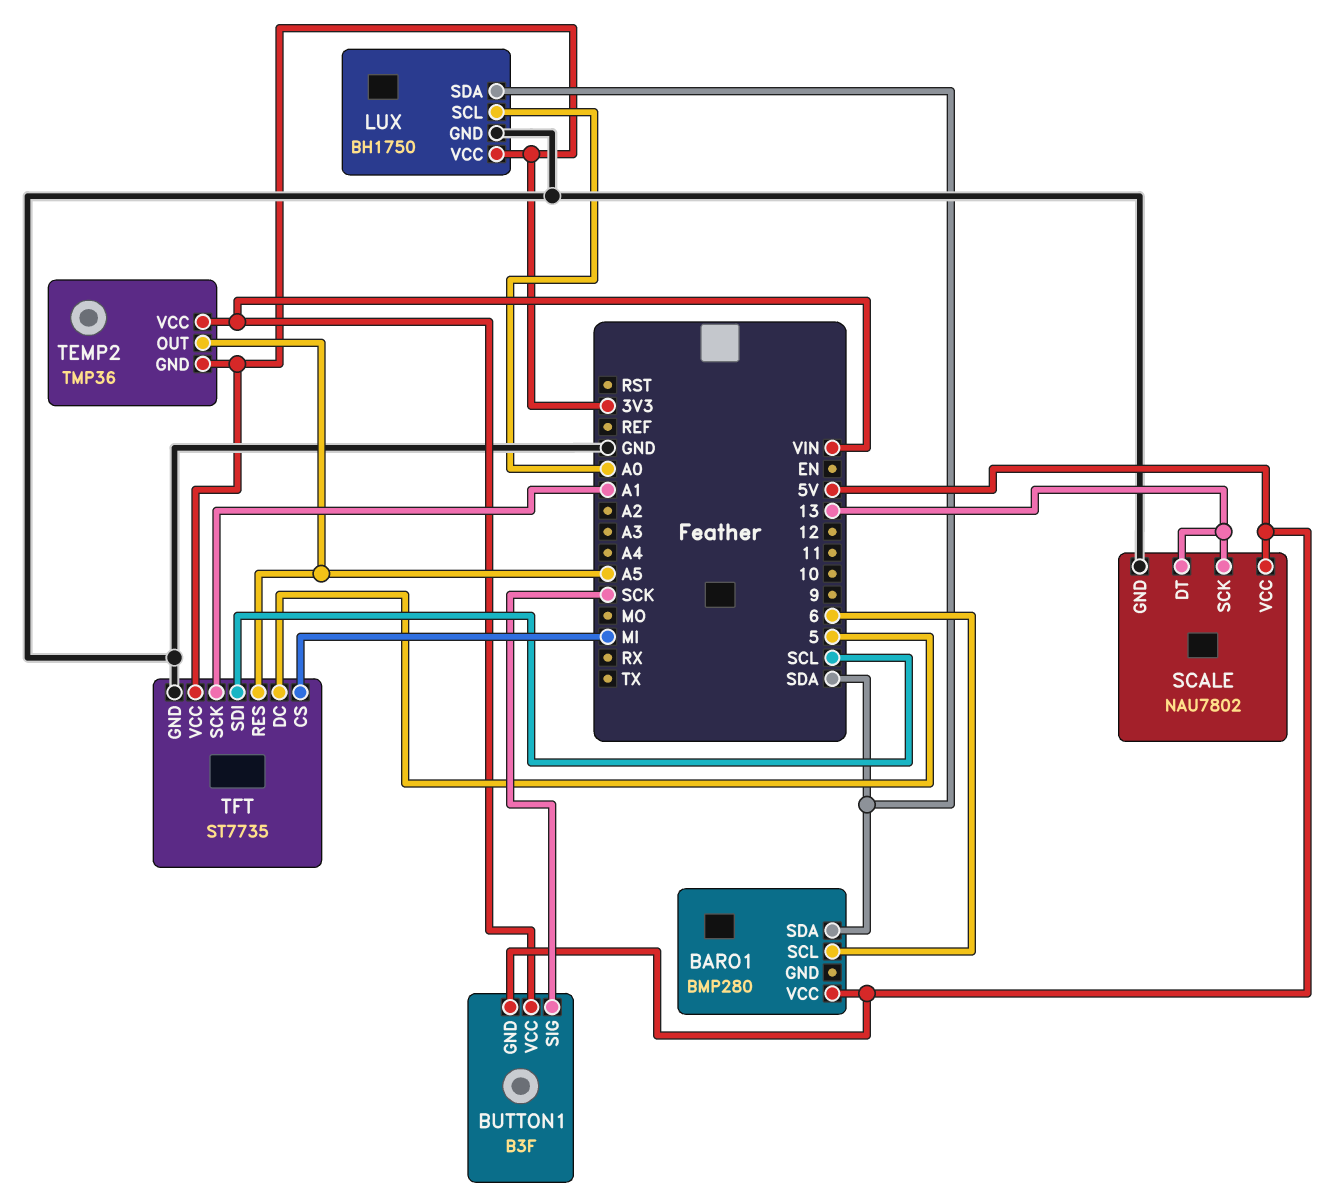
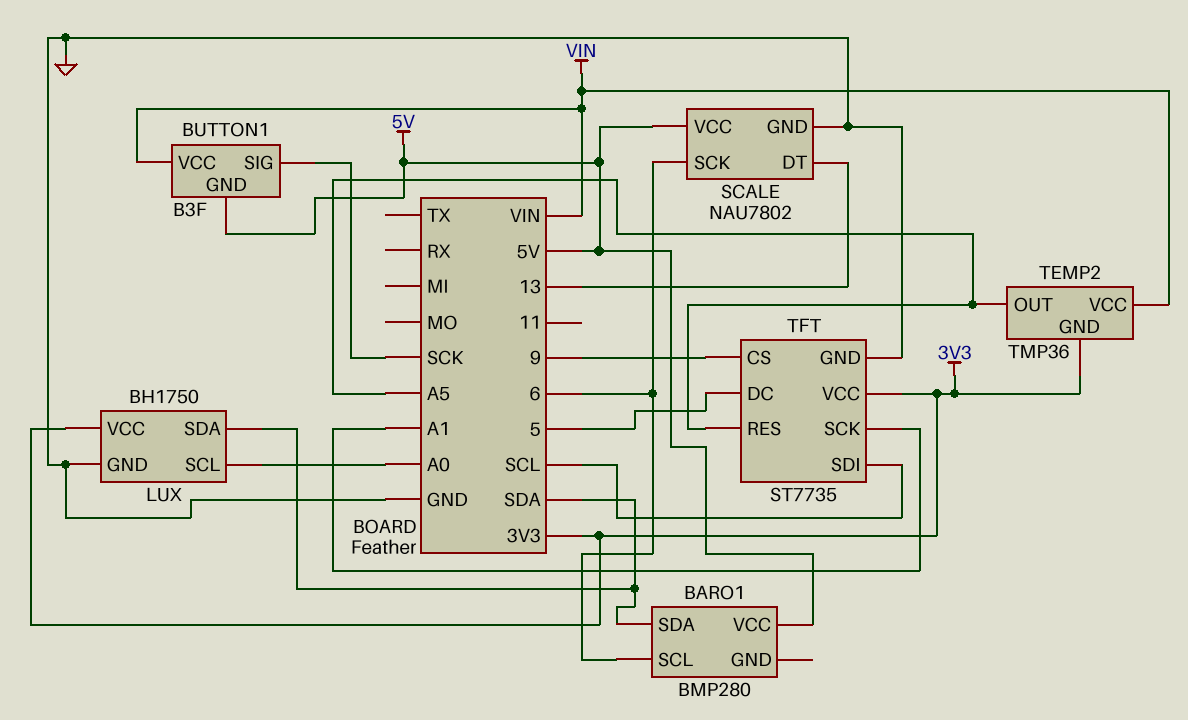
SCALE pin SCK: 13 -> 6
TFT pin CS: MI -> 9

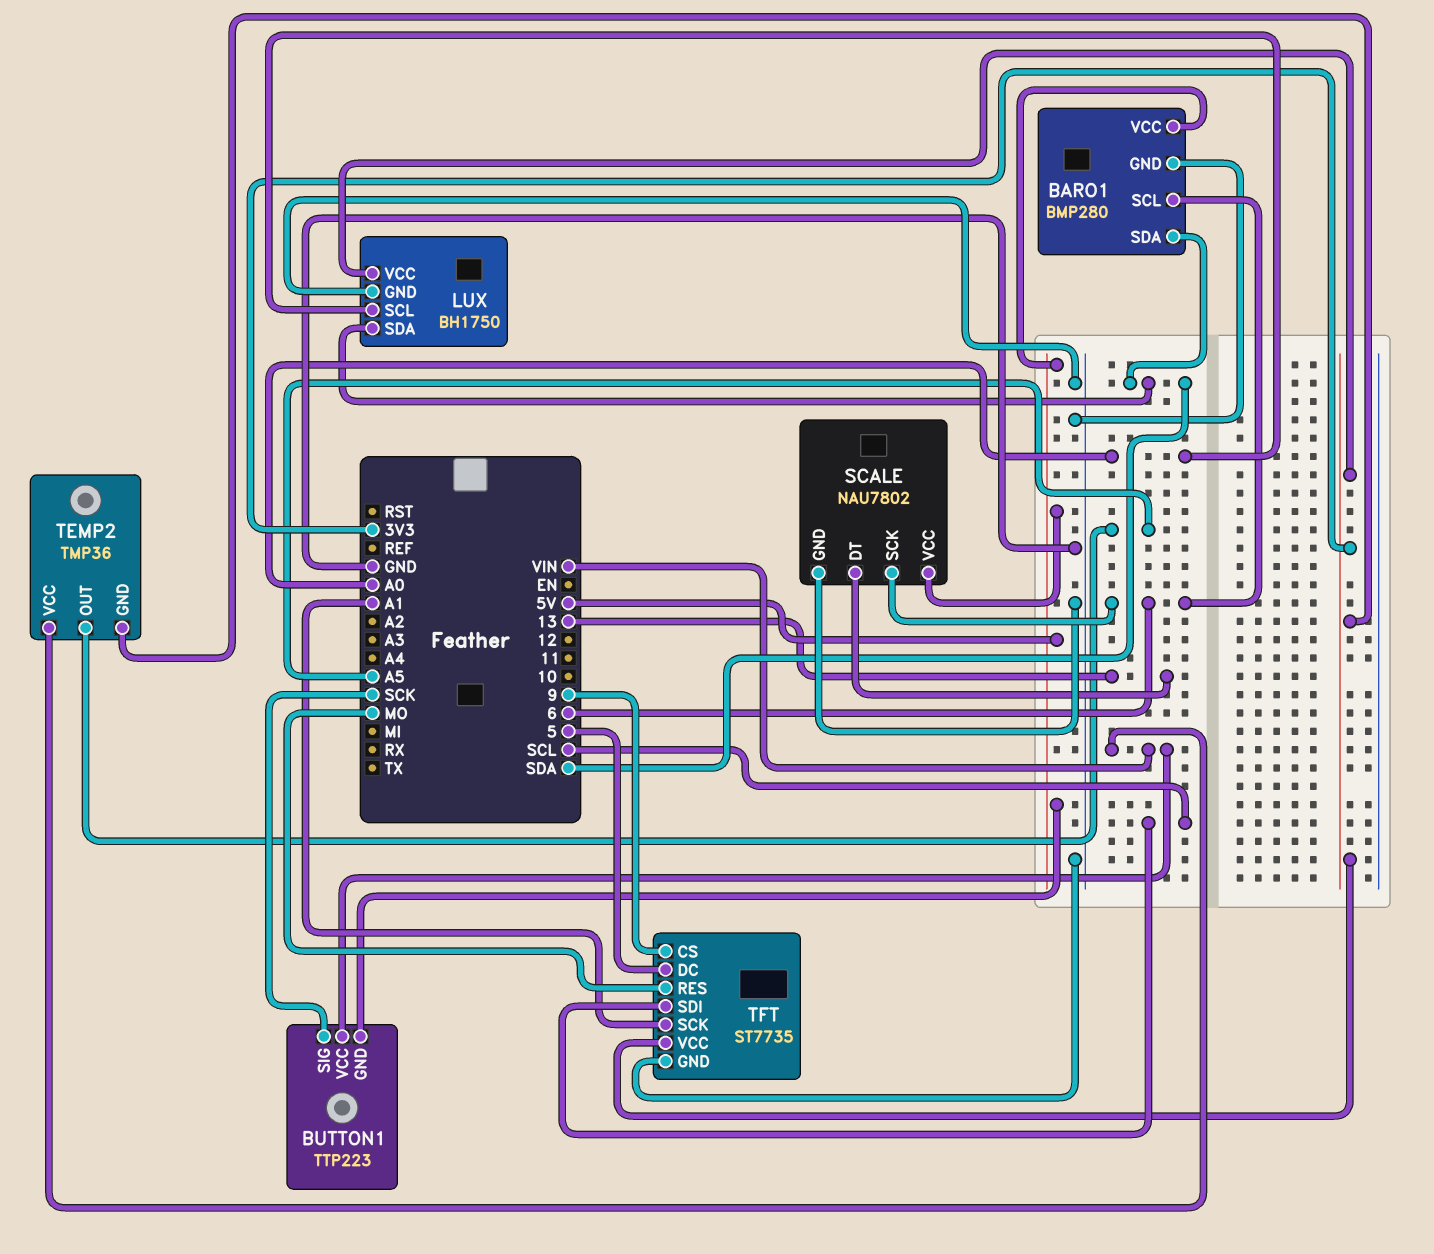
BARO1 pin GND: none -> GND
BUTTON1: B3F -> TTP223
TFT pin RES: A5 -> MO

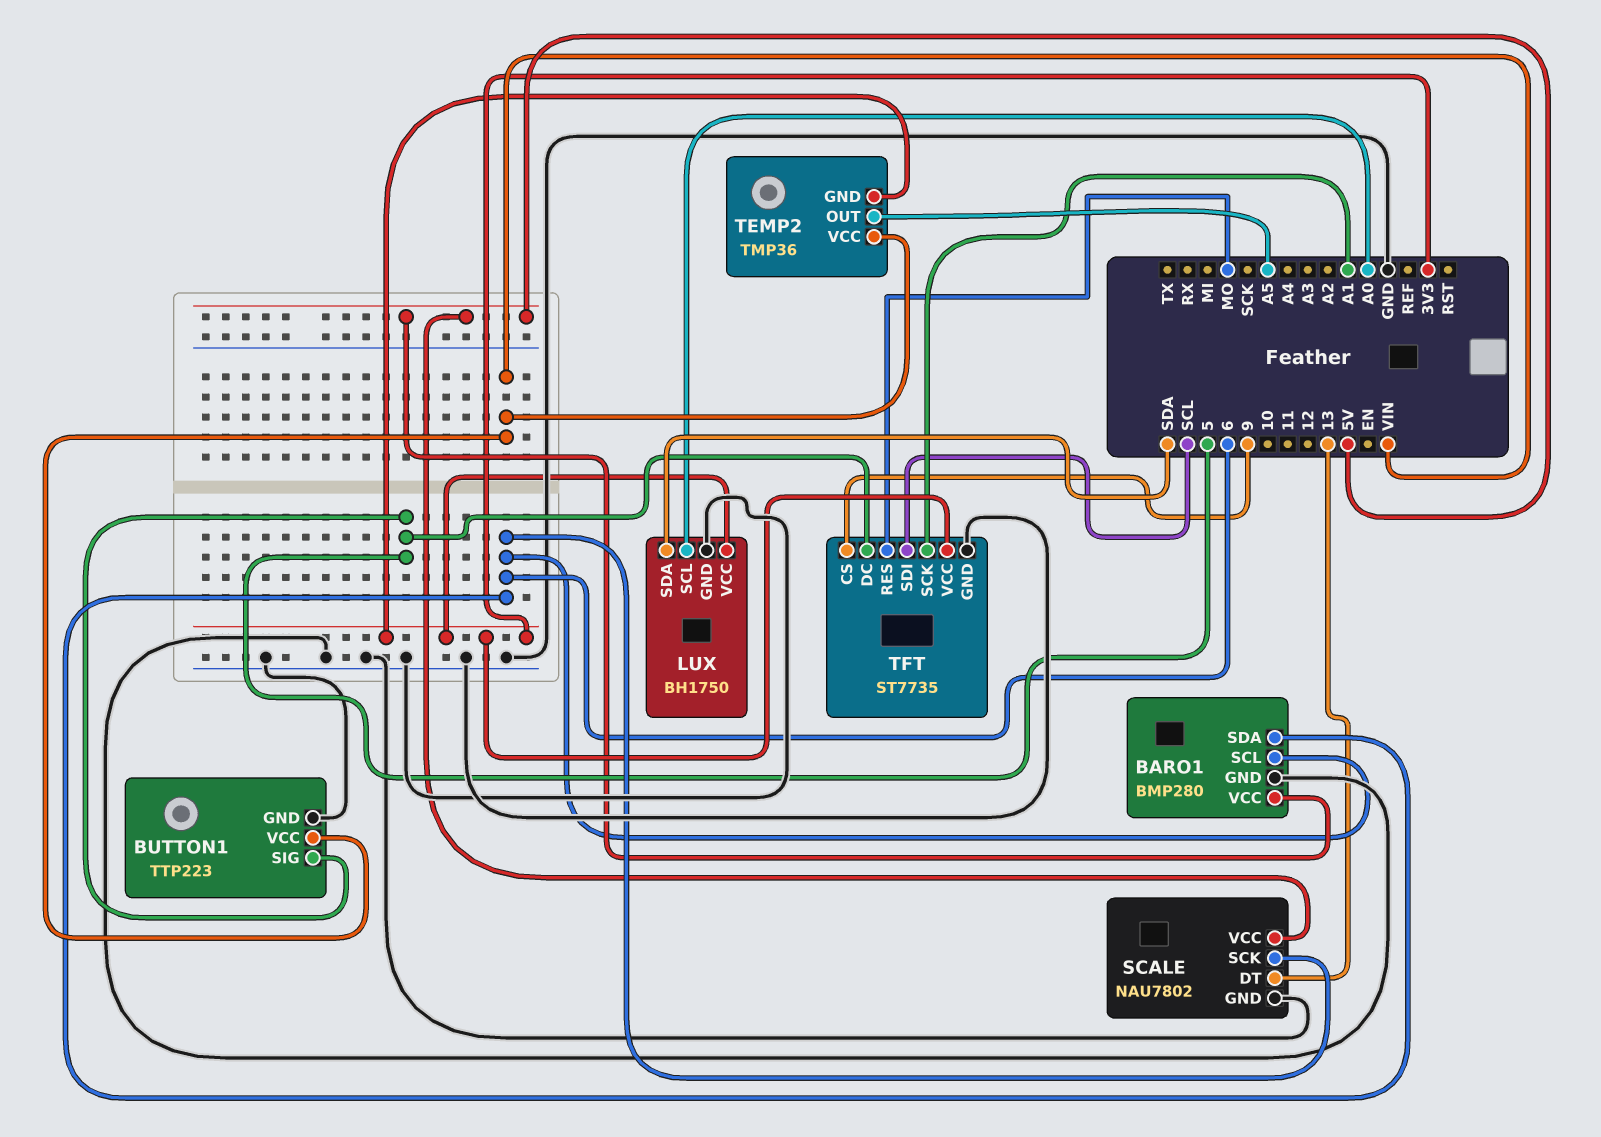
BARO1 pin SDA: SDA -> 6
BUTTON1 pin GND: 5V -> GND
BUTTON1 pin SIG: SCK -> 5

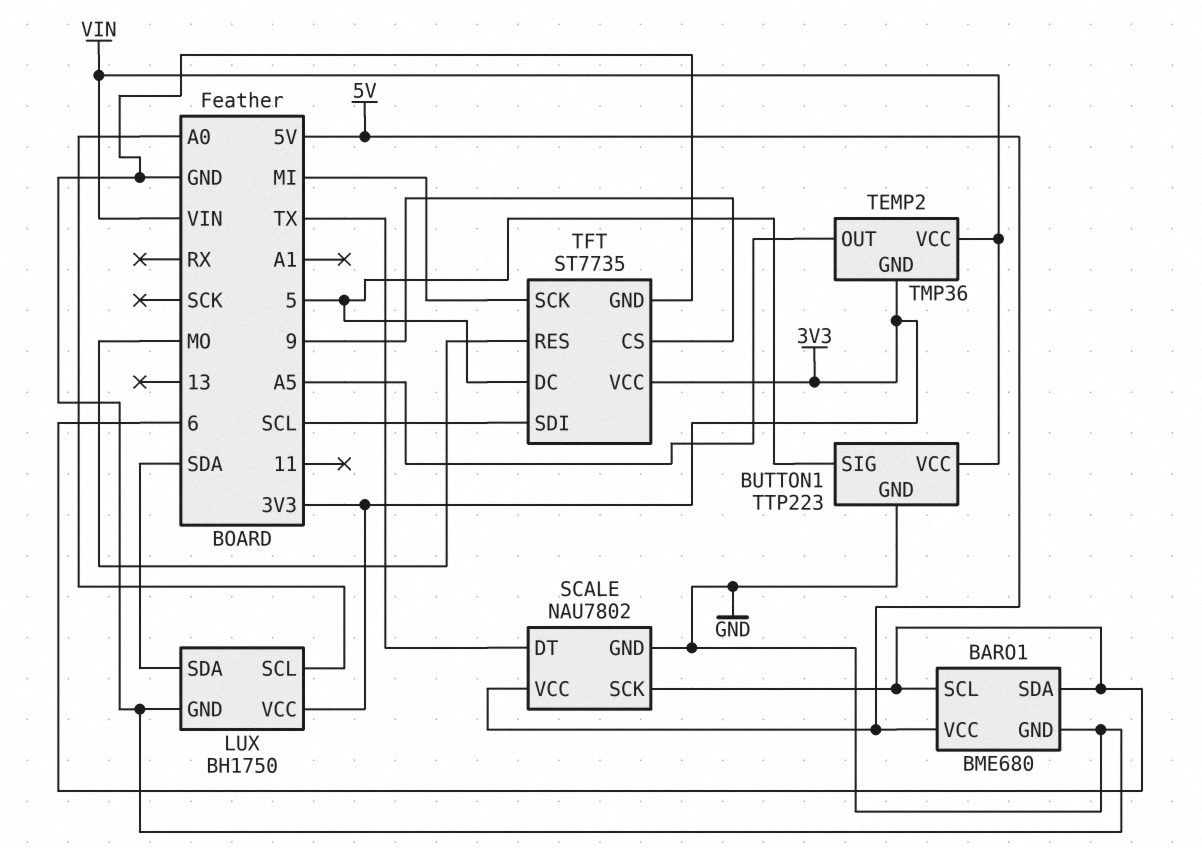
BARO1: BMP280 -> BME680
SCALE pin DT: 13 -> TX
TFT pin SCK: A1 -> MI

